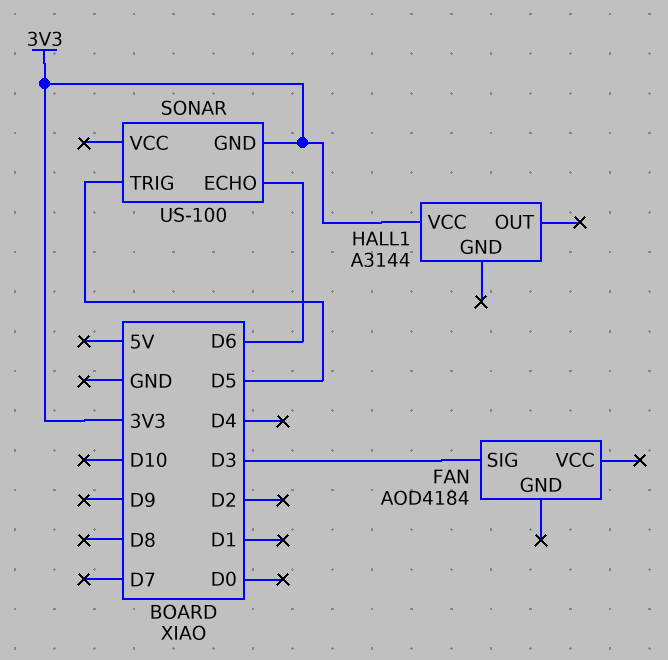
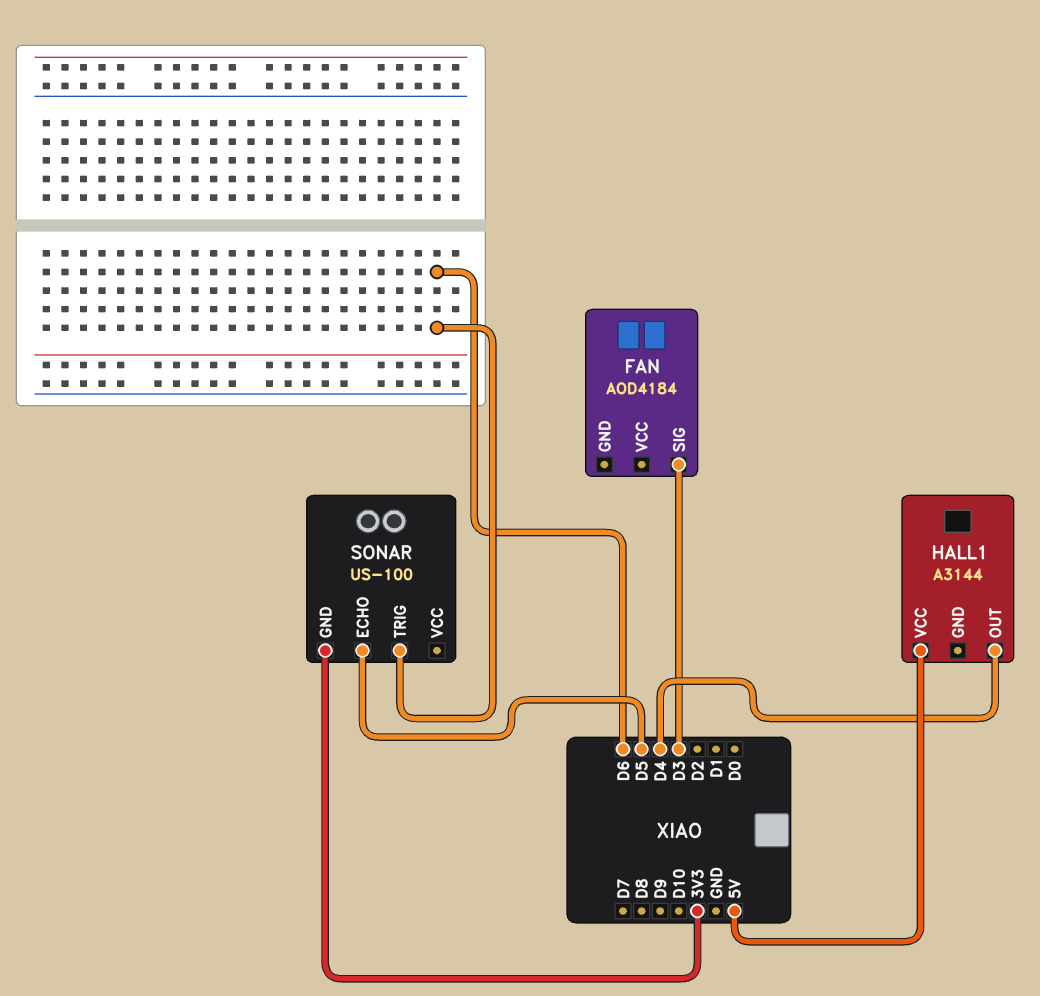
HALL1 pin OUT: none -> D4
HALL1 pin VCC: 3V3 -> 5V
SONAR pin ECHO: D6 -> D5
SONAR pin TRIG: D5 -> D6

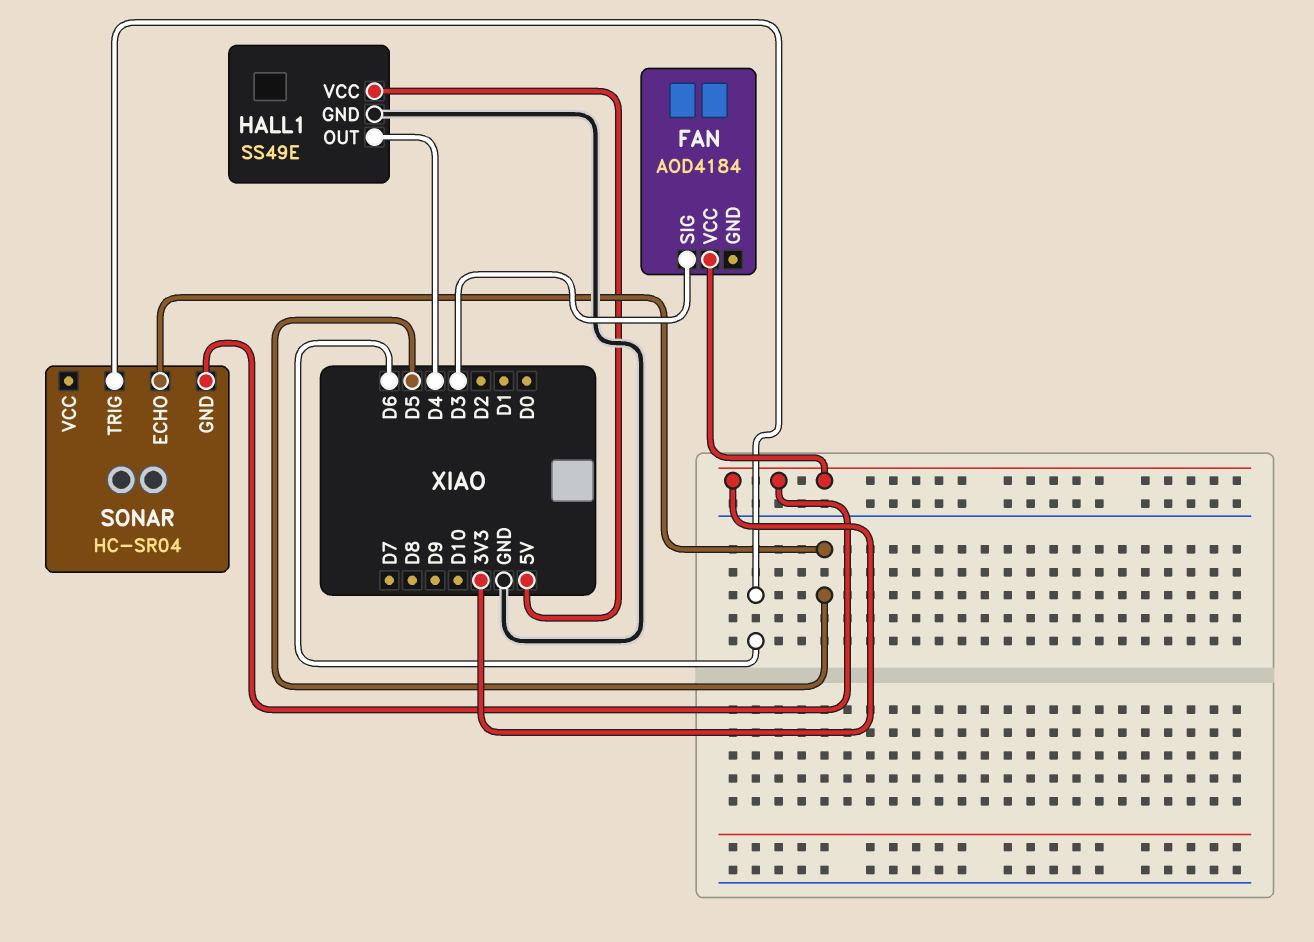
FAN pin VCC: none -> 3V3
HALL1: A3144 -> SS49E
HALL1 pin GND: none -> GND
SONAR: US-100 -> HC-SR04

